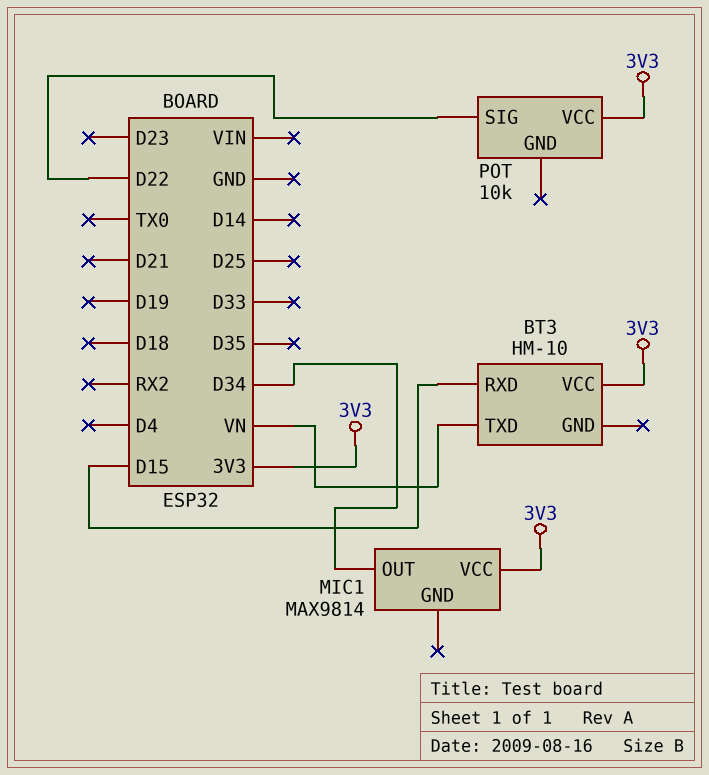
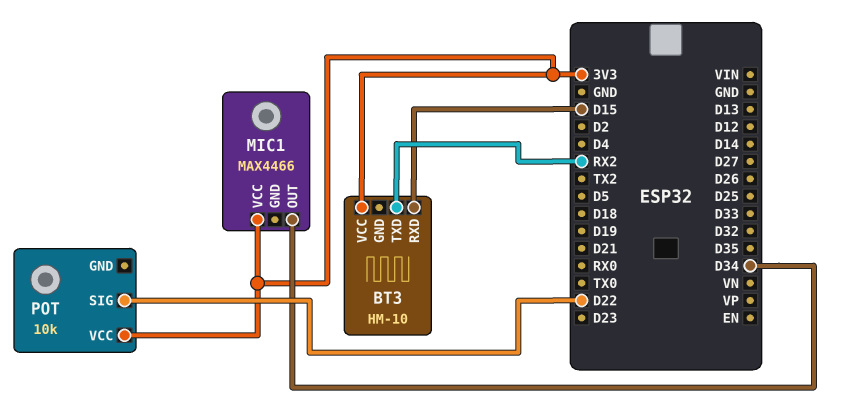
BT3 pin TXD: VN -> RX2
MIC1: MAX9814 -> MAX4466

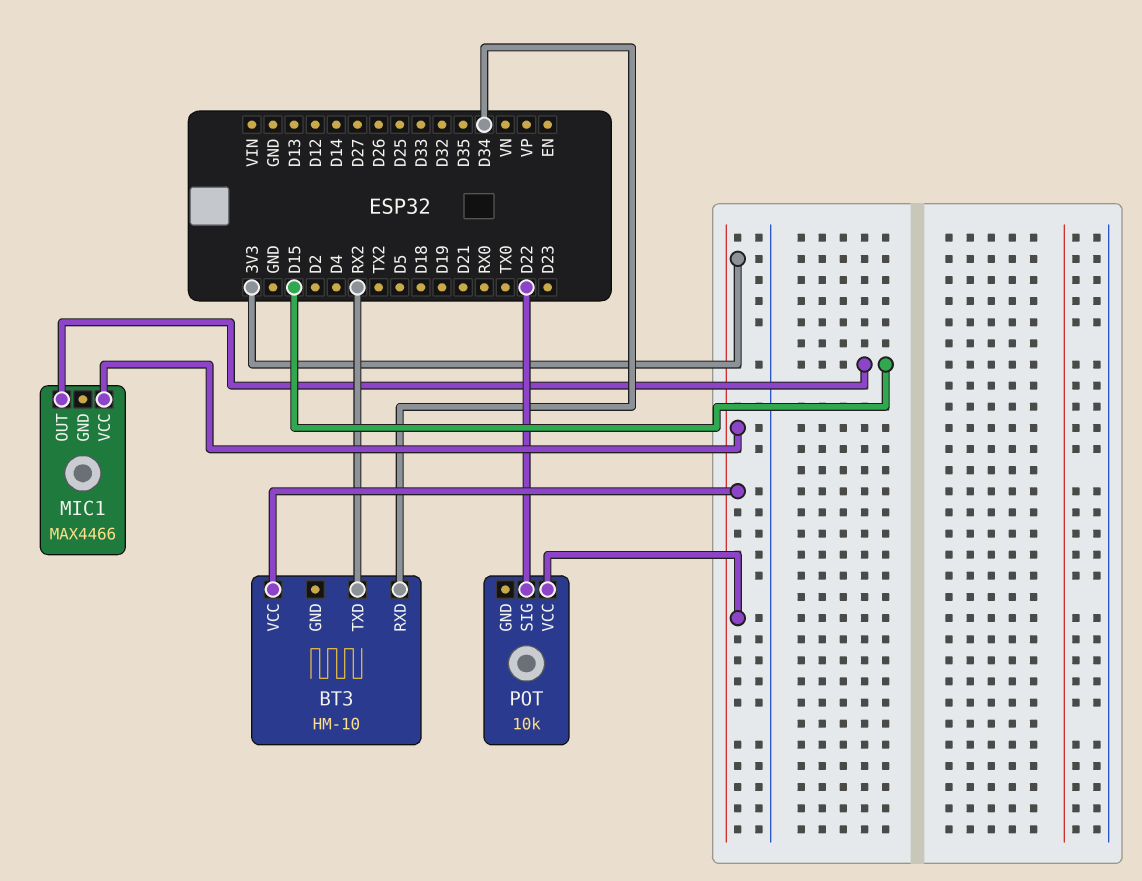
BT3 pin RXD: D15 -> D34
MIC1 pin OUT: D34 -> D15

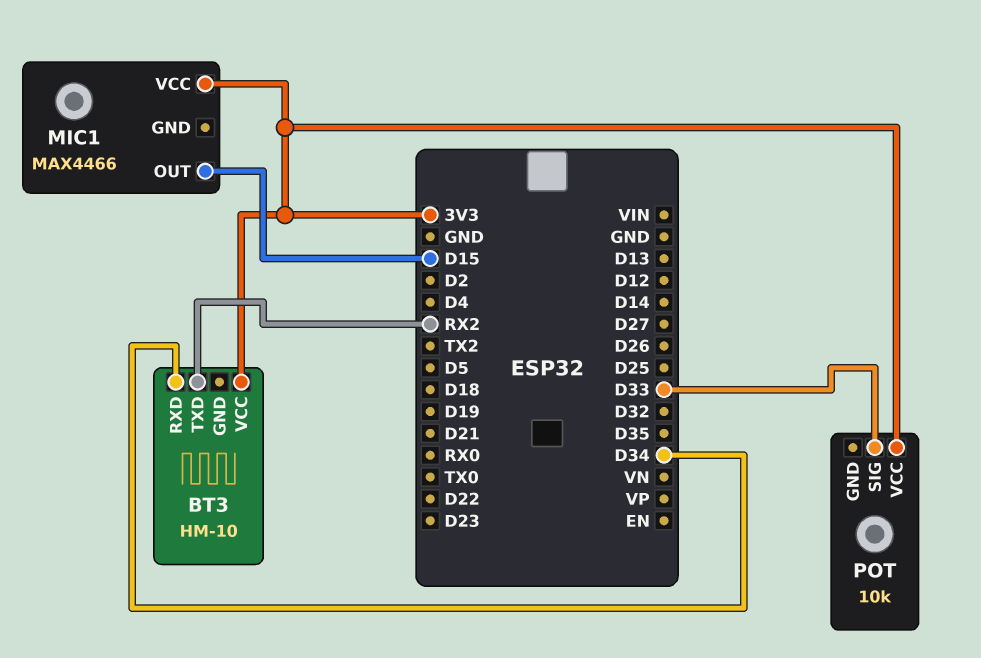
POT pin SIG: D22 -> D33

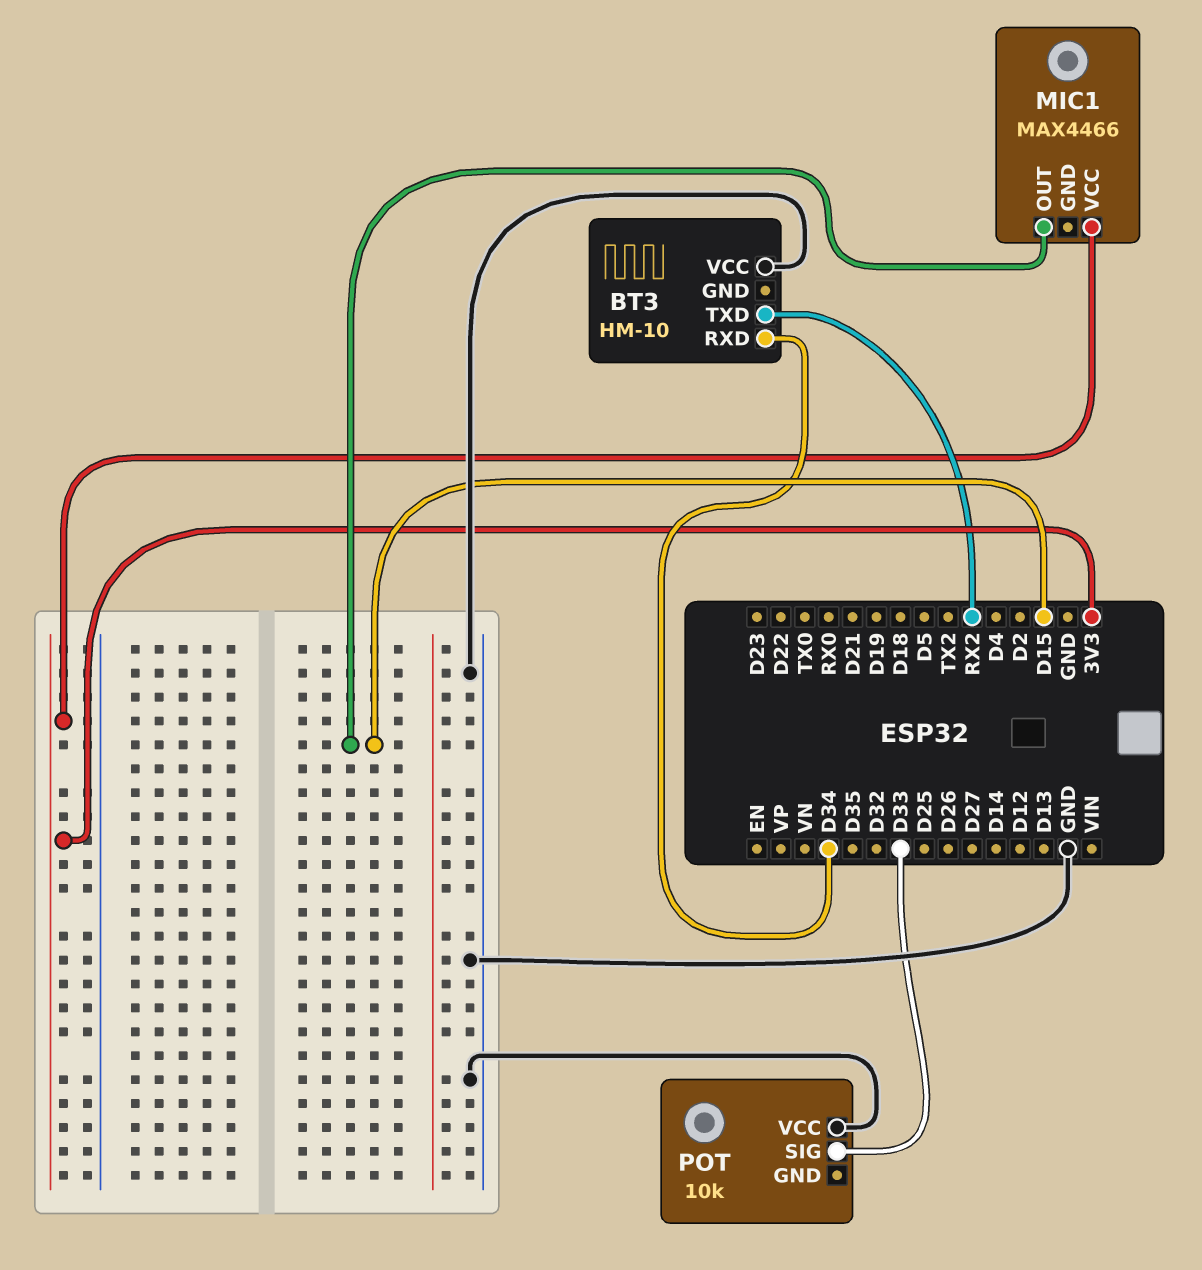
BT3 pin VCC: 3V3 -> GND
POT pin VCC: 3V3 -> GND

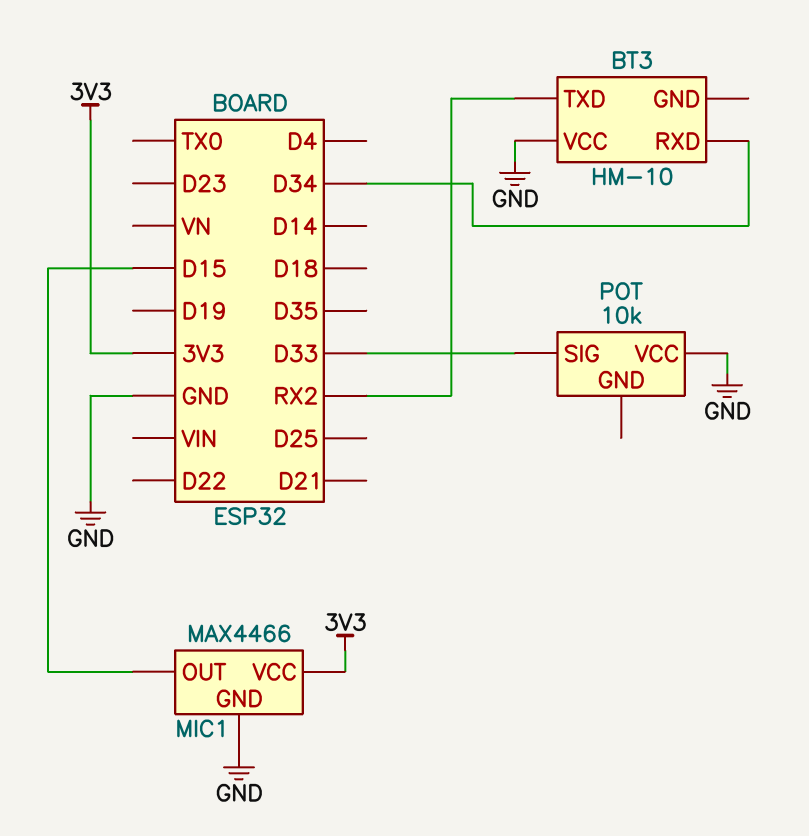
MIC1 pin GND: none -> GND

